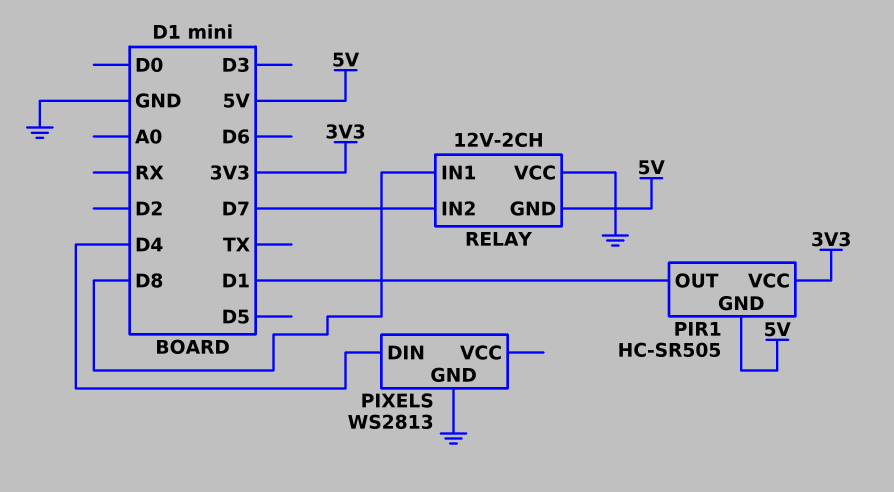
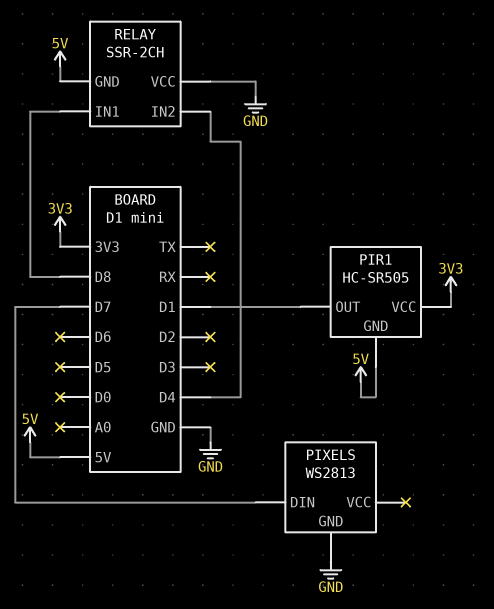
PIXELS pin DIN: D4 -> D7
RELAY: 12V-2CH -> SSR-2CH
RELAY pin IN2: D7 -> D4

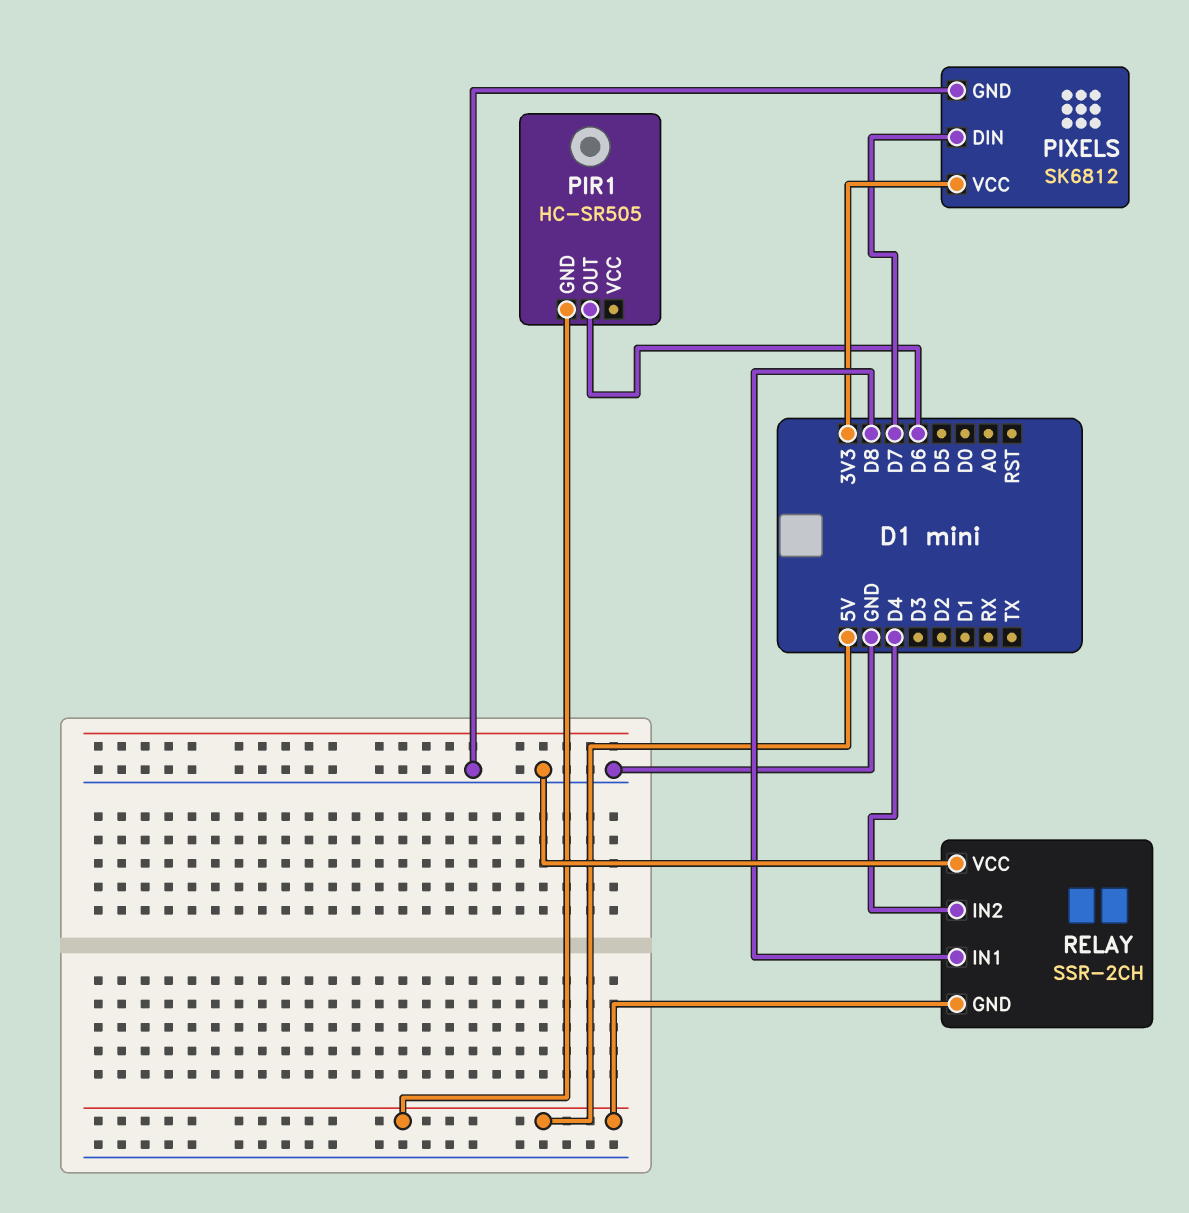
PIR1 pin OUT: D1 -> D6
PIR1 pin VCC: 3V3 -> none
PIXELS: WS2813 -> SK6812
PIXELS pin VCC: none -> 3V3

